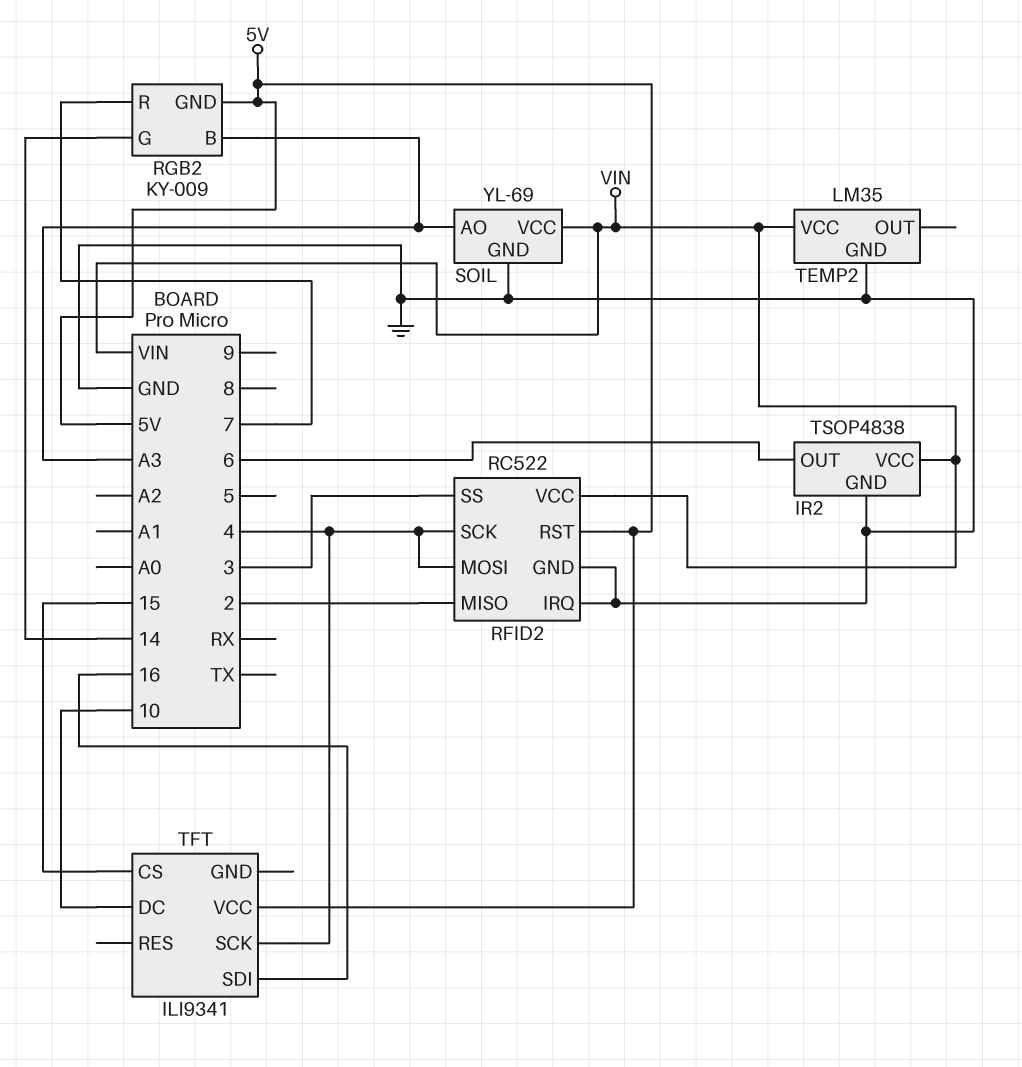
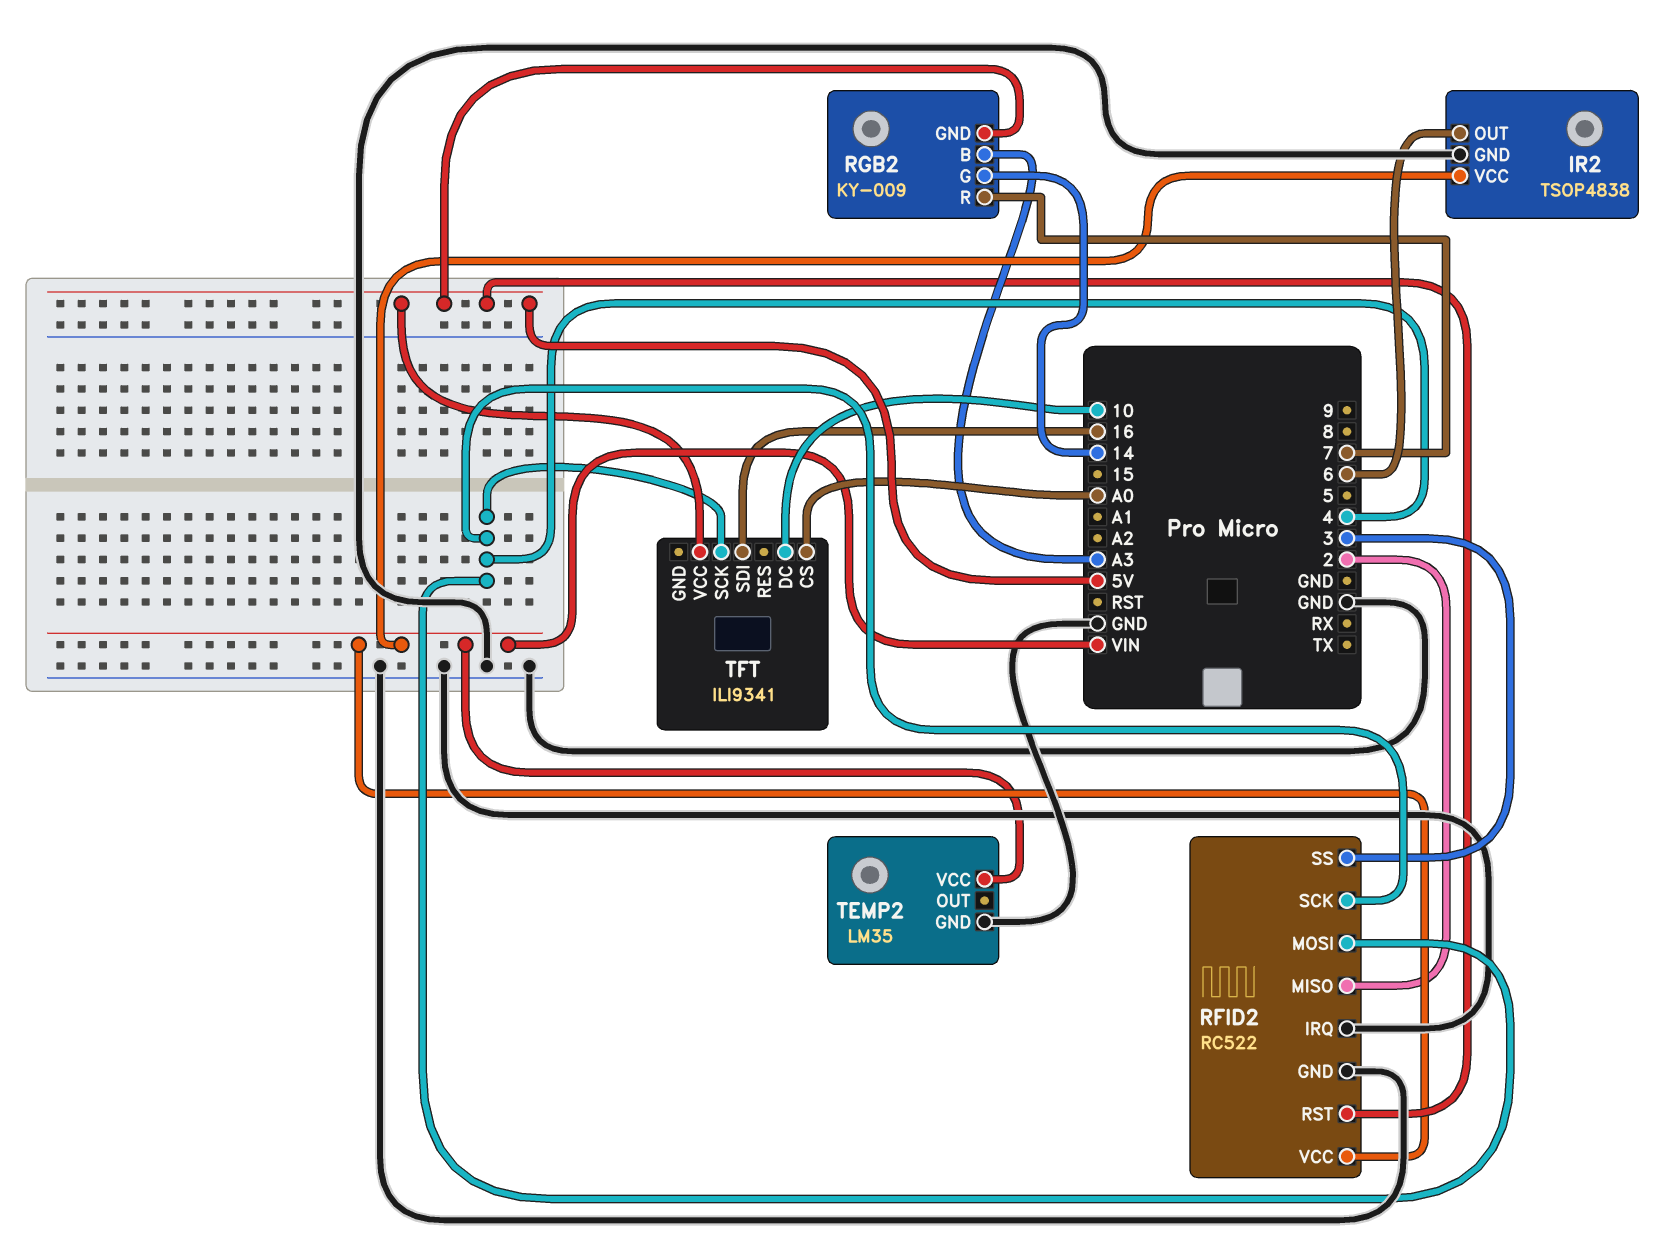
SOIL: YL-69 -> none
SOIL pin AO: A3 -> none
SOIL pin GND: GND -> none
SOIL pin VCC: VIN -> none
TFT pin CS: 15 -> A0

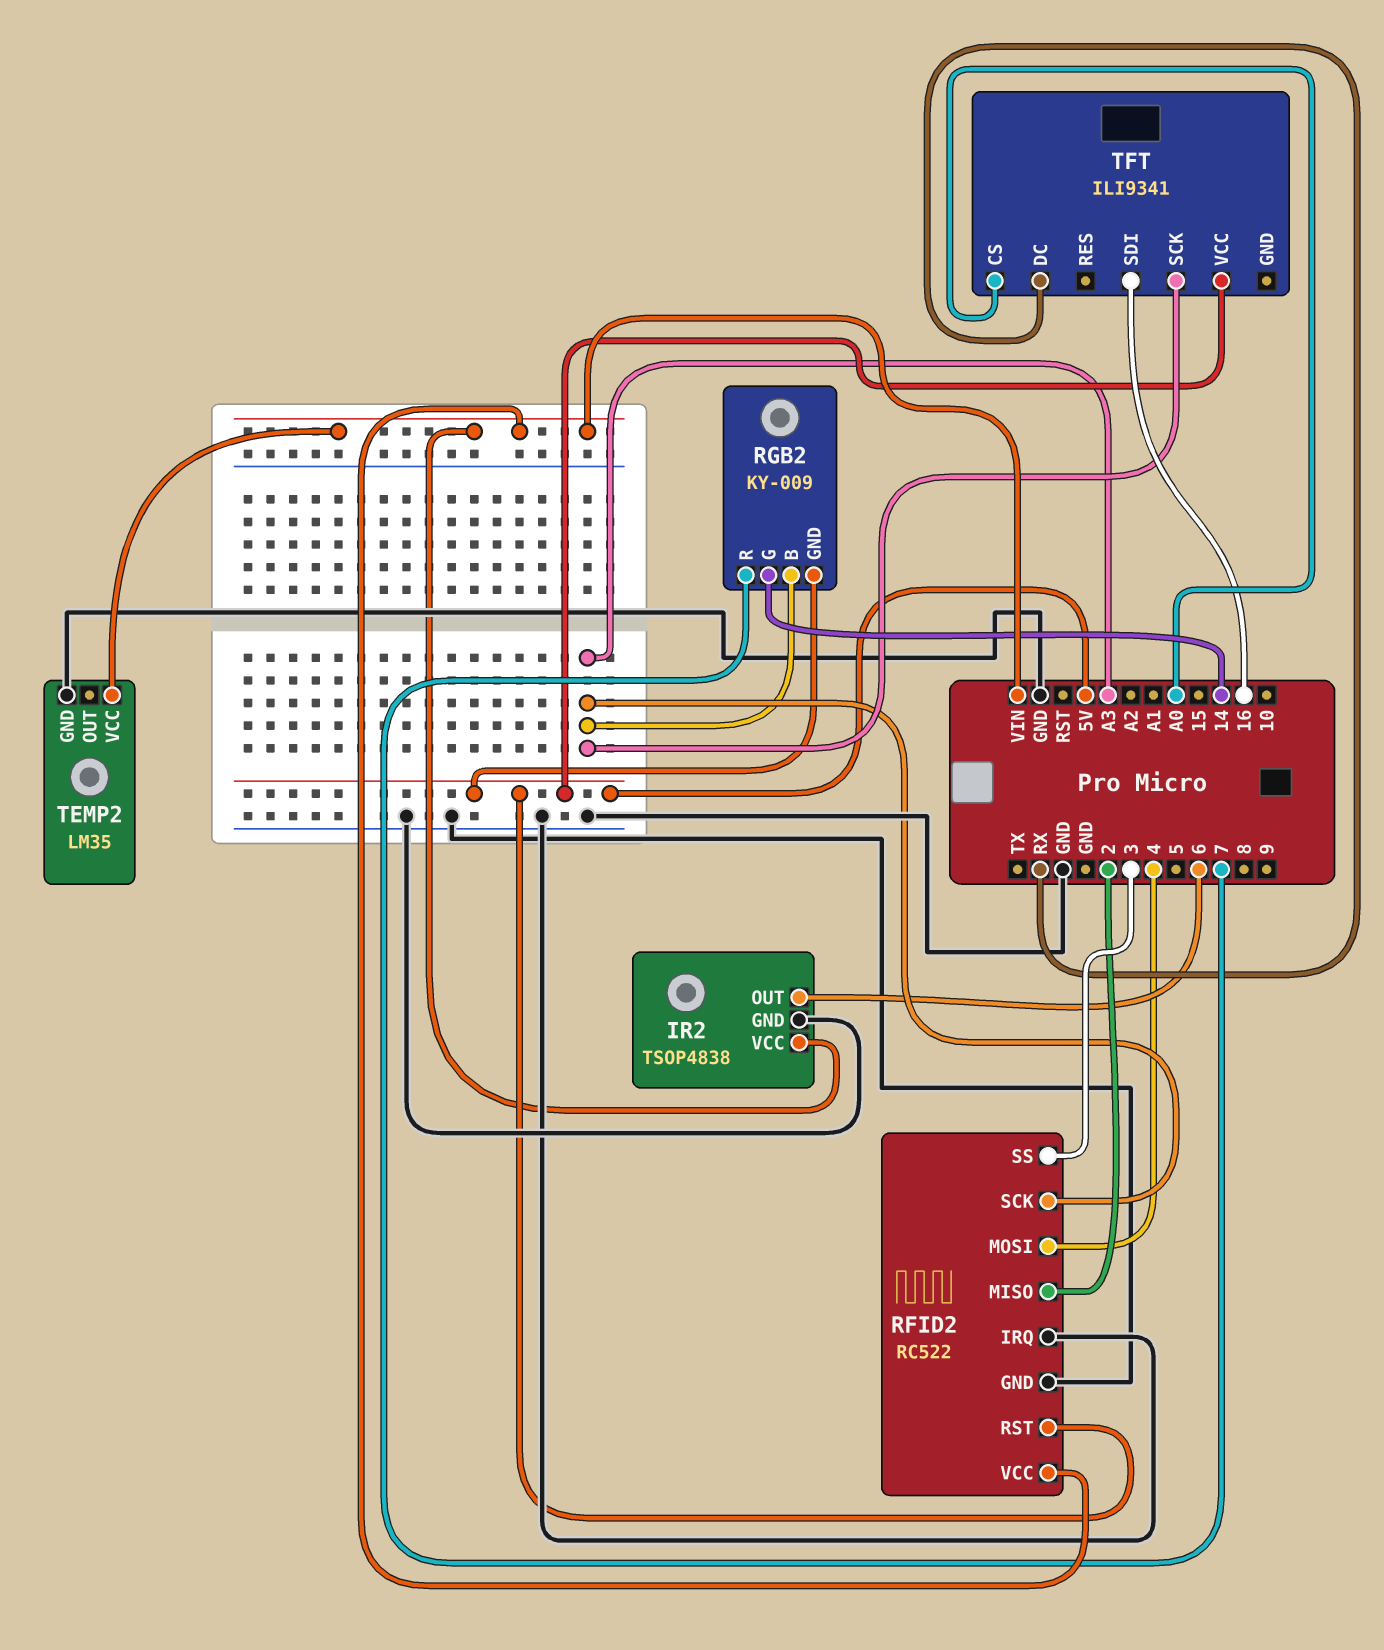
RFID2 pin SCK: 4 -> A3
TFT pin DC: 10 -> RX
TFT pin SCK: 4 -> A3

